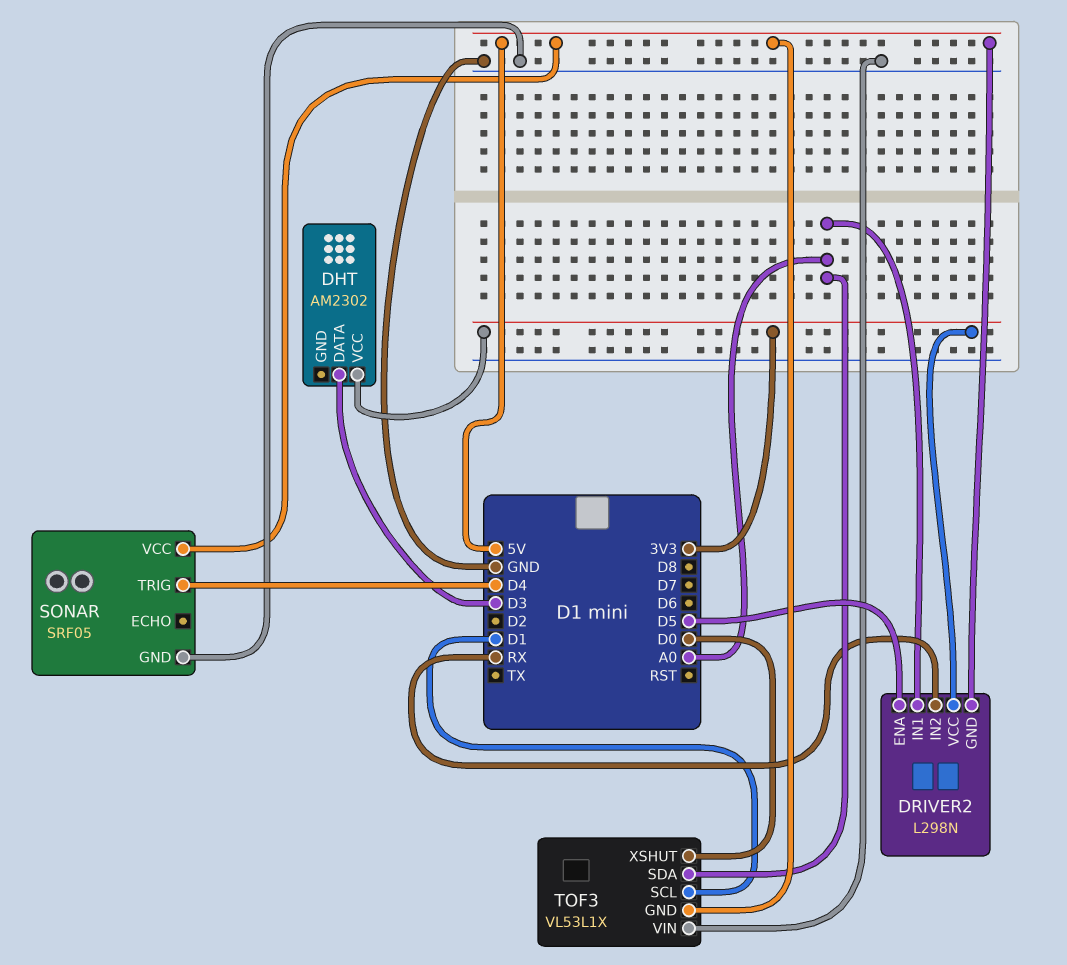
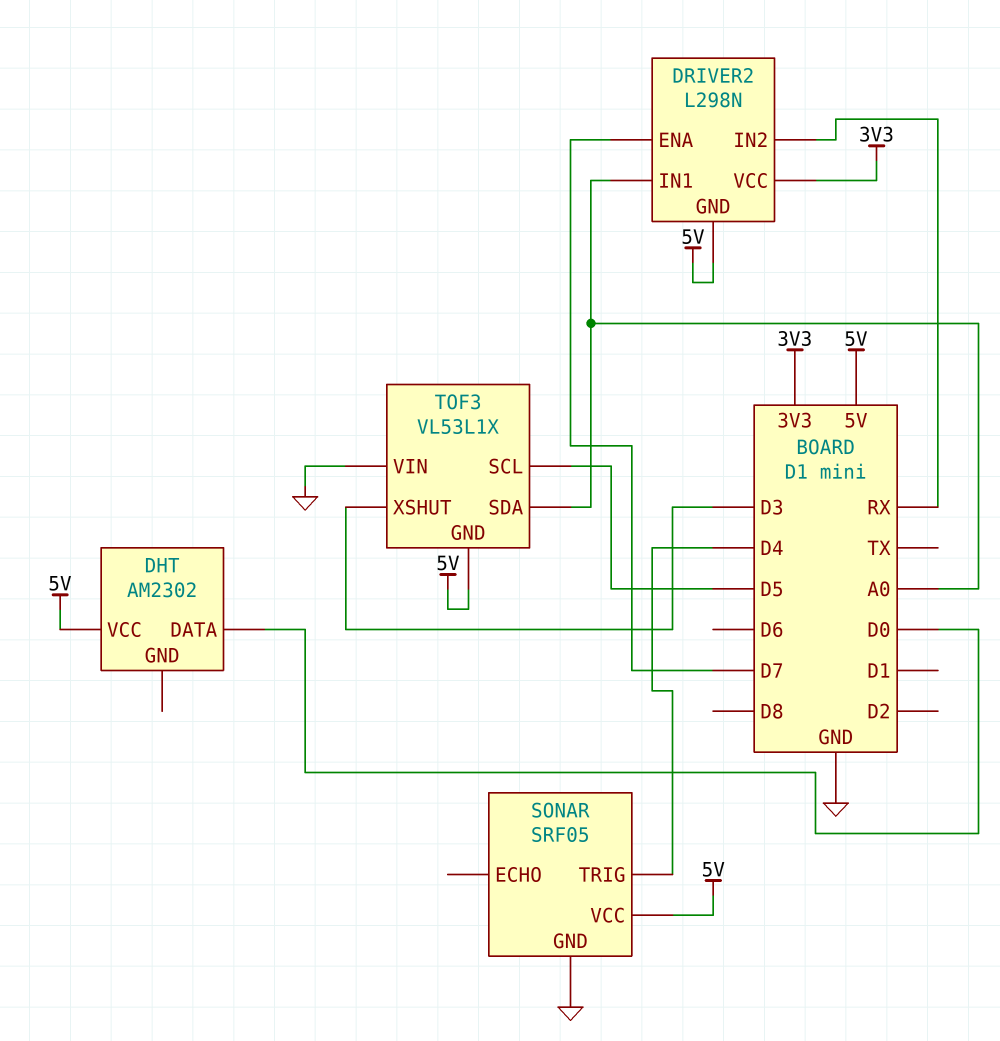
DHT pin DATA: D3 -> D0
DHT pin VCC: 3V3 -> 5V
DRIVER2 pin ENA: D5 -> D7
TOF3 pin SCL: D1 -> D5
TOF3 pin XSHUT: D0 -> D3

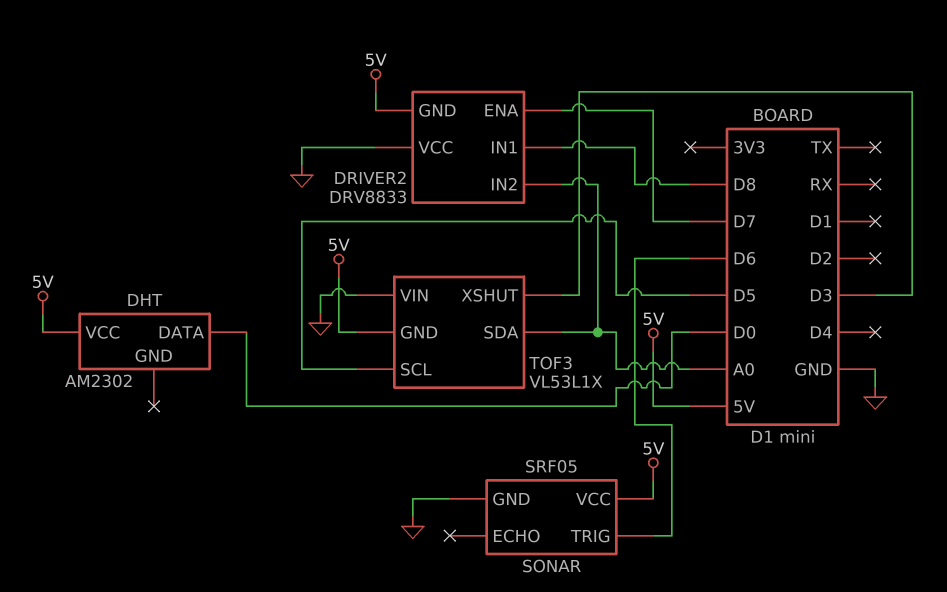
DRIVER2: L298N -> DRV8833
DRIVER2 pin IN1: A0 -> D8
DRIVER2 pin IN2: RX -> A0
DRIVER2 pin VCC: 3V3 -> GND
SONAR pin TRIG: D4 -> D6

